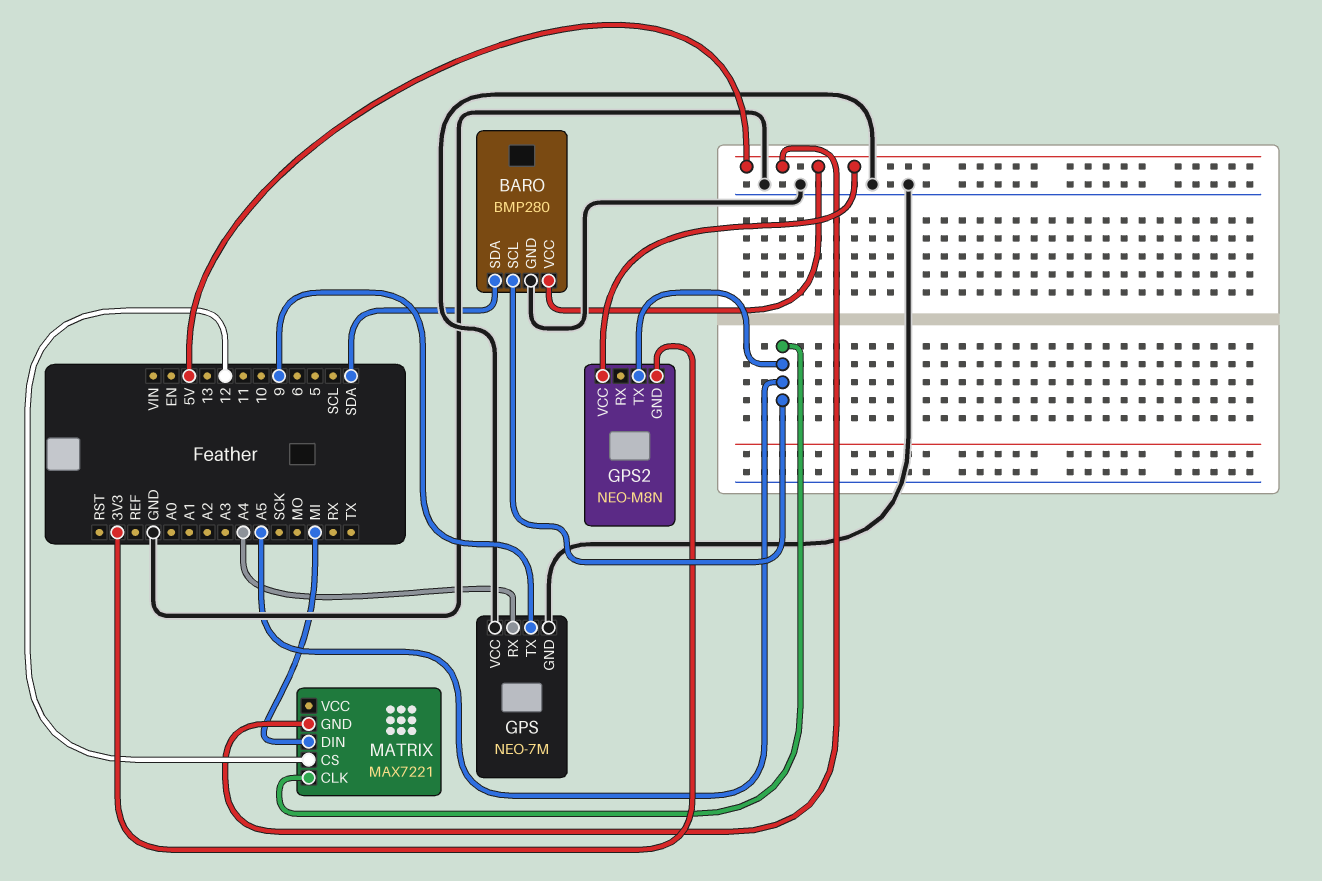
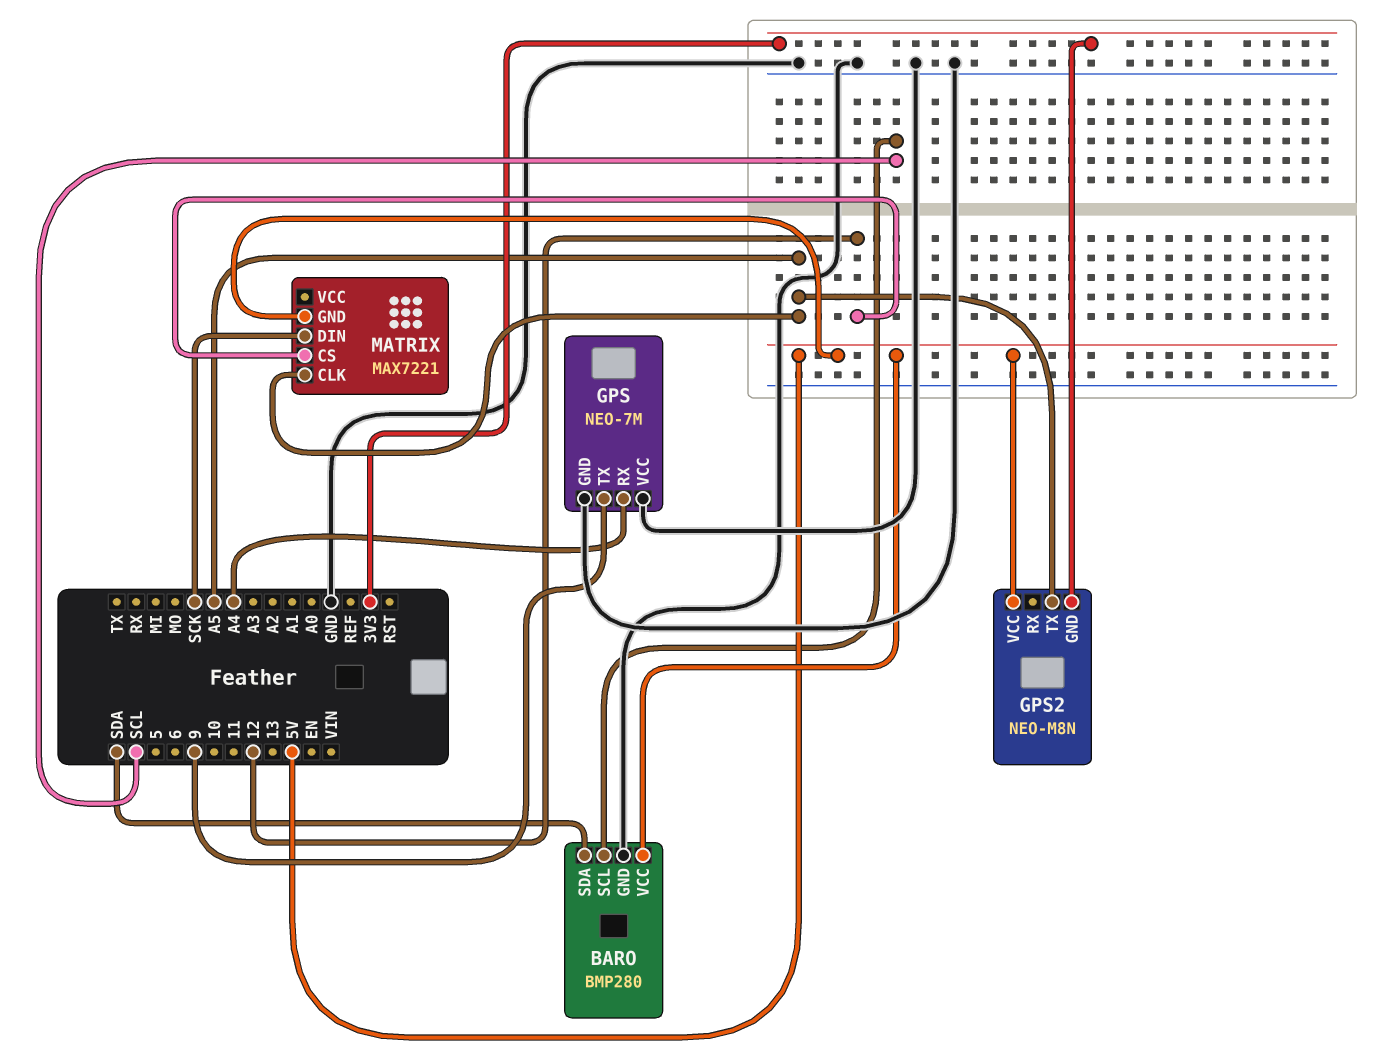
BARO pin SCL: A5 -> SCL
MATRIX pin DIN: MI -> SCK

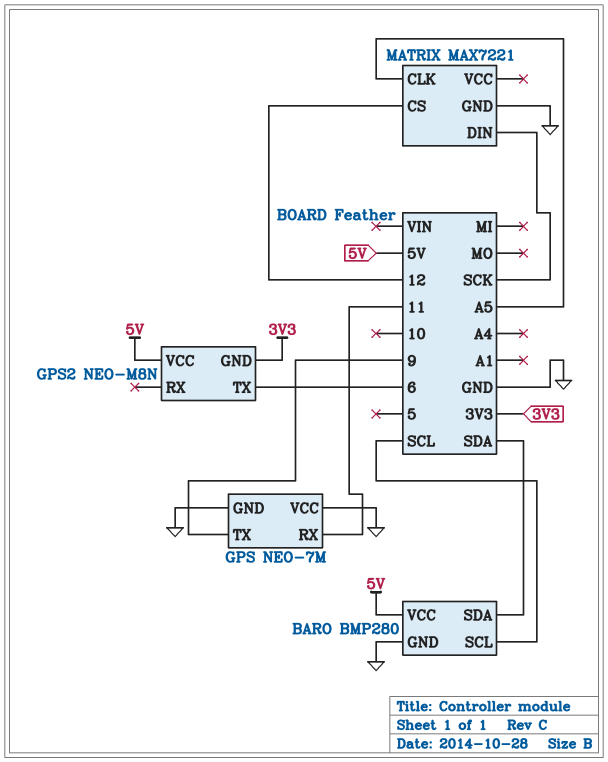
GPS pin RX: A4 -> 11
GPS2 pin TX: A5 -> 6
MATRIX pin GND: 5V -> GND

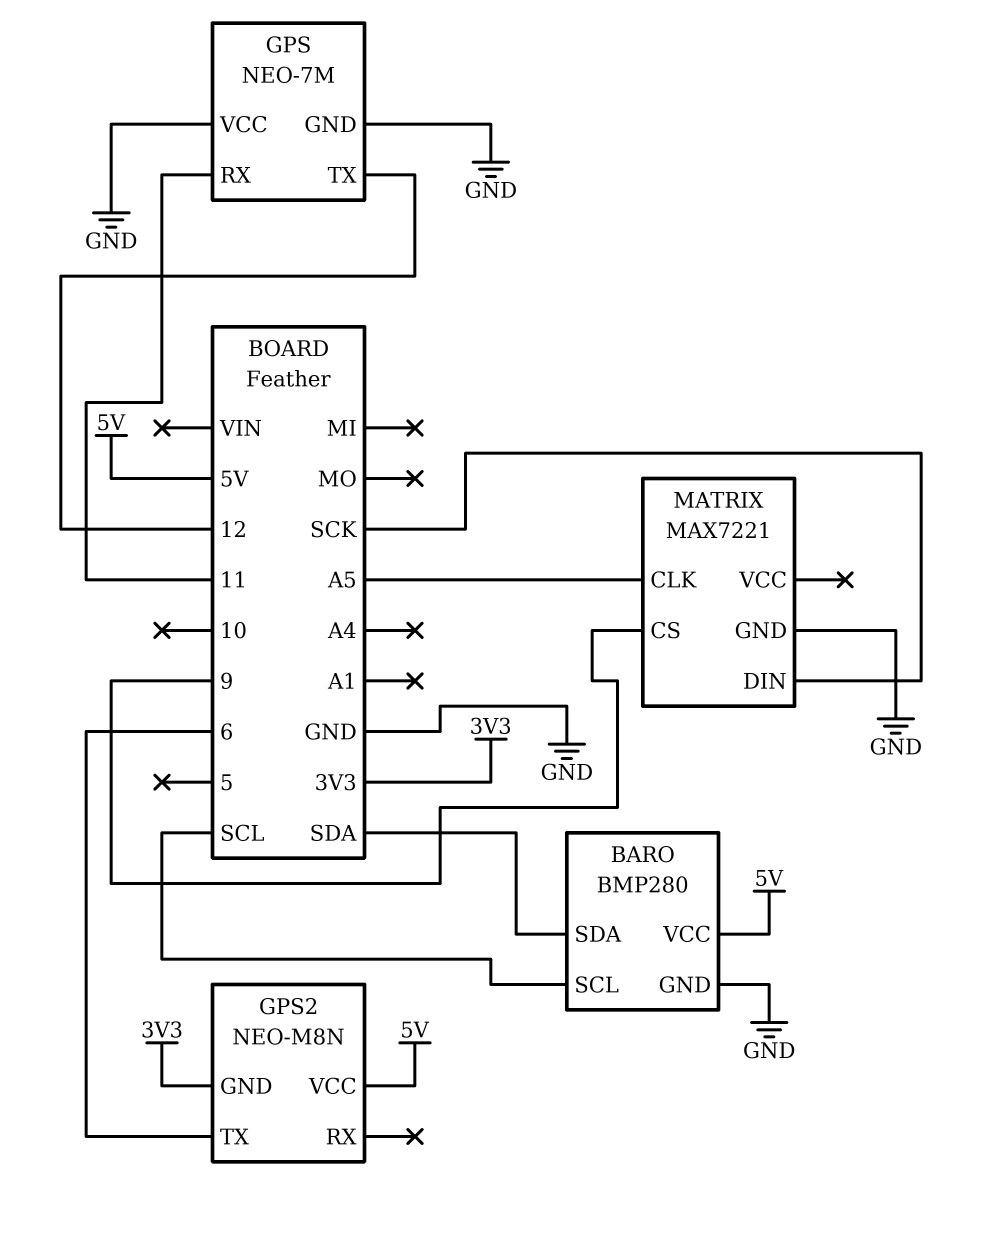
GPS pin TX: 9 -> 12
MATRIX pin CS: 12 -> 9

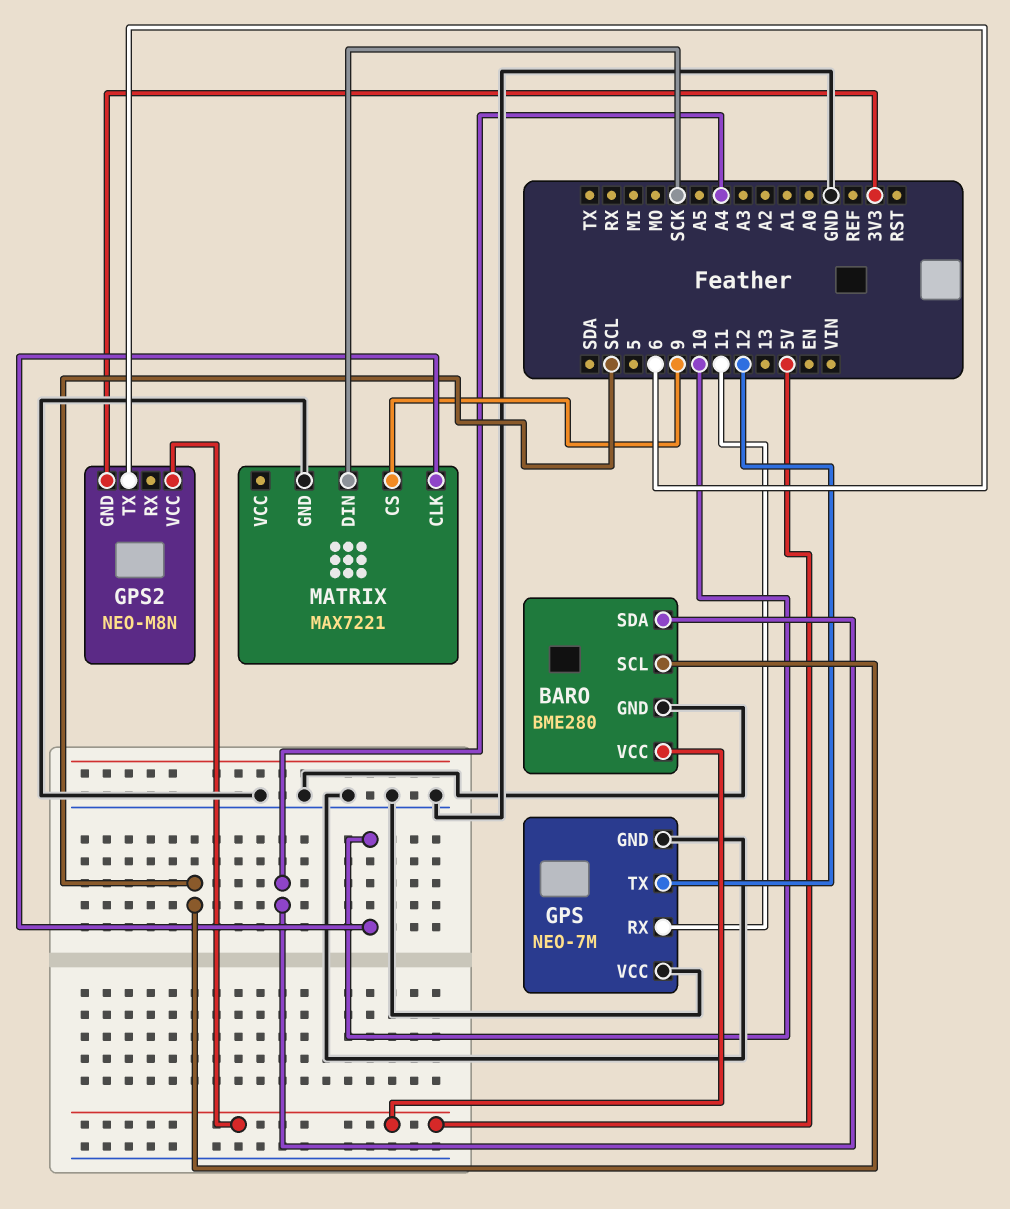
BARO: BMP280 -> BME280
BARO pin SDA: SDA -> A4
MATRIX pin CLK: A5 -> 10

